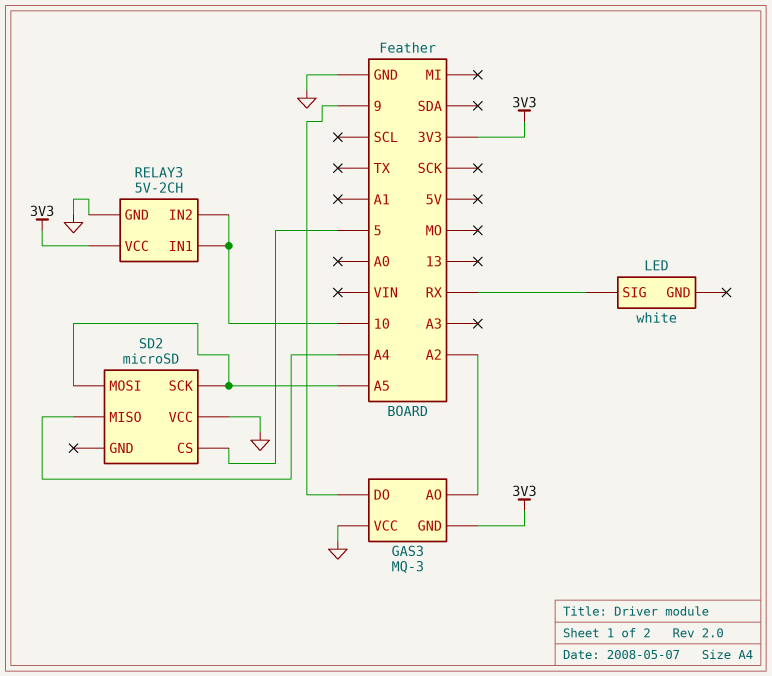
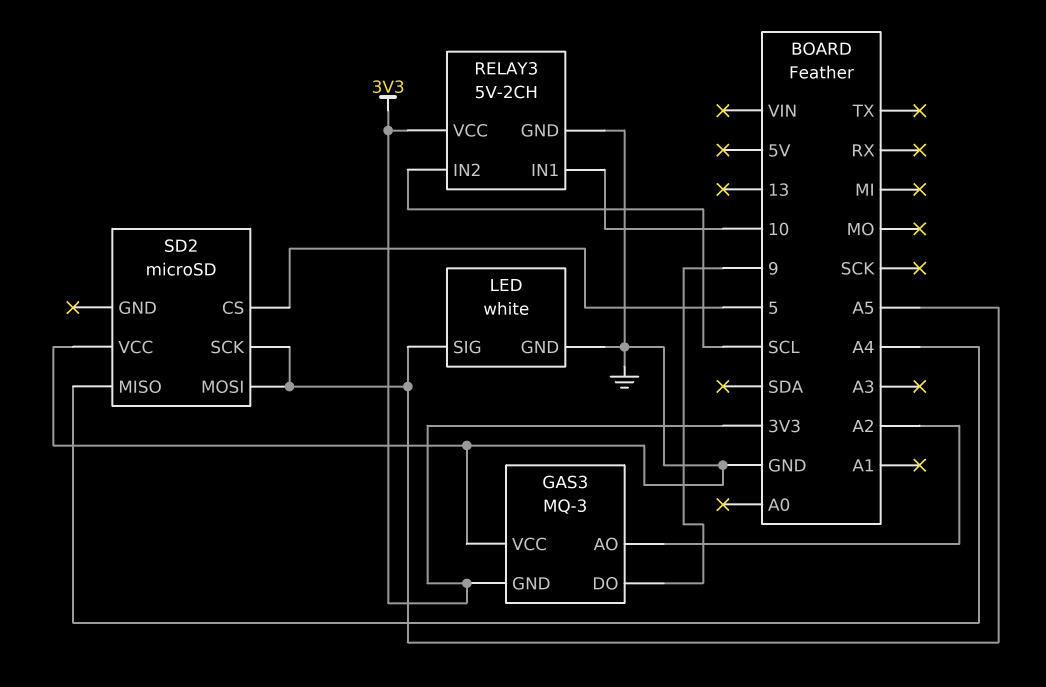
LED pin GND: none -> GND
LED pin SIG: RX -> A5
RELAY3 pin IN2: 10 -> SCL

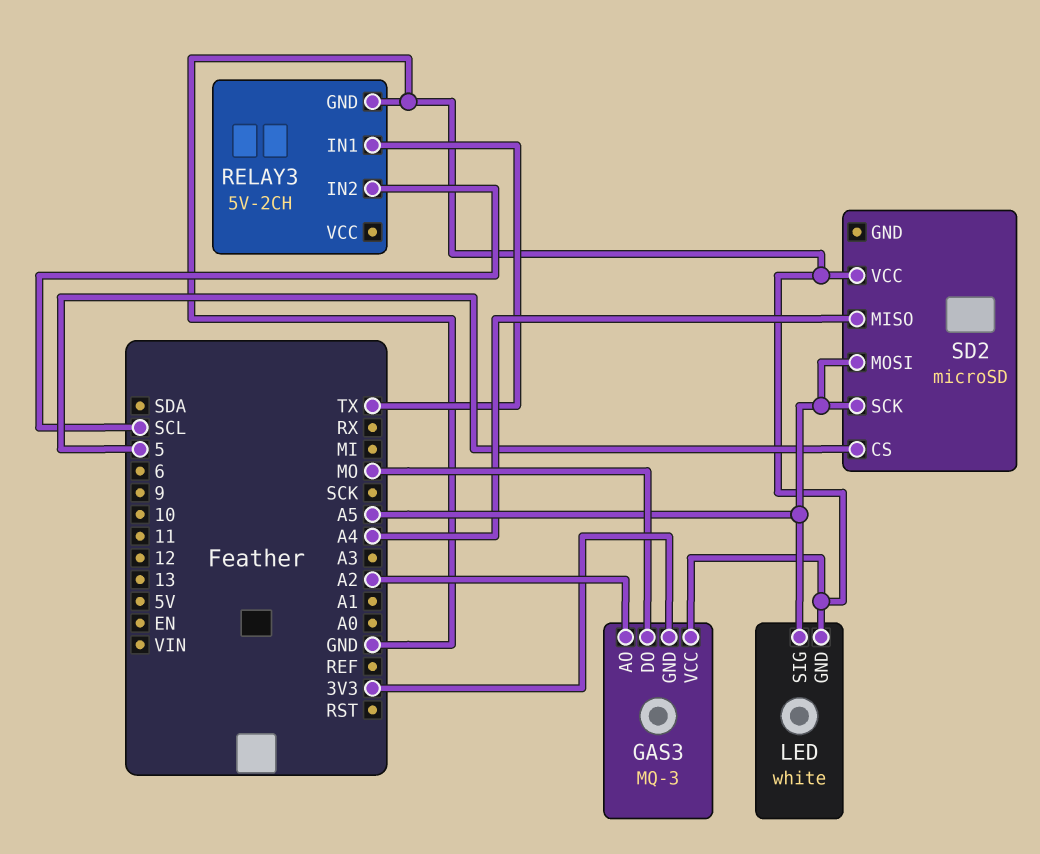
GAS3 pin DO: 9 -> MO
RELAY3 pin IN1: 10 -> TX
RELAY3 pin VCC: 3V3 -> none

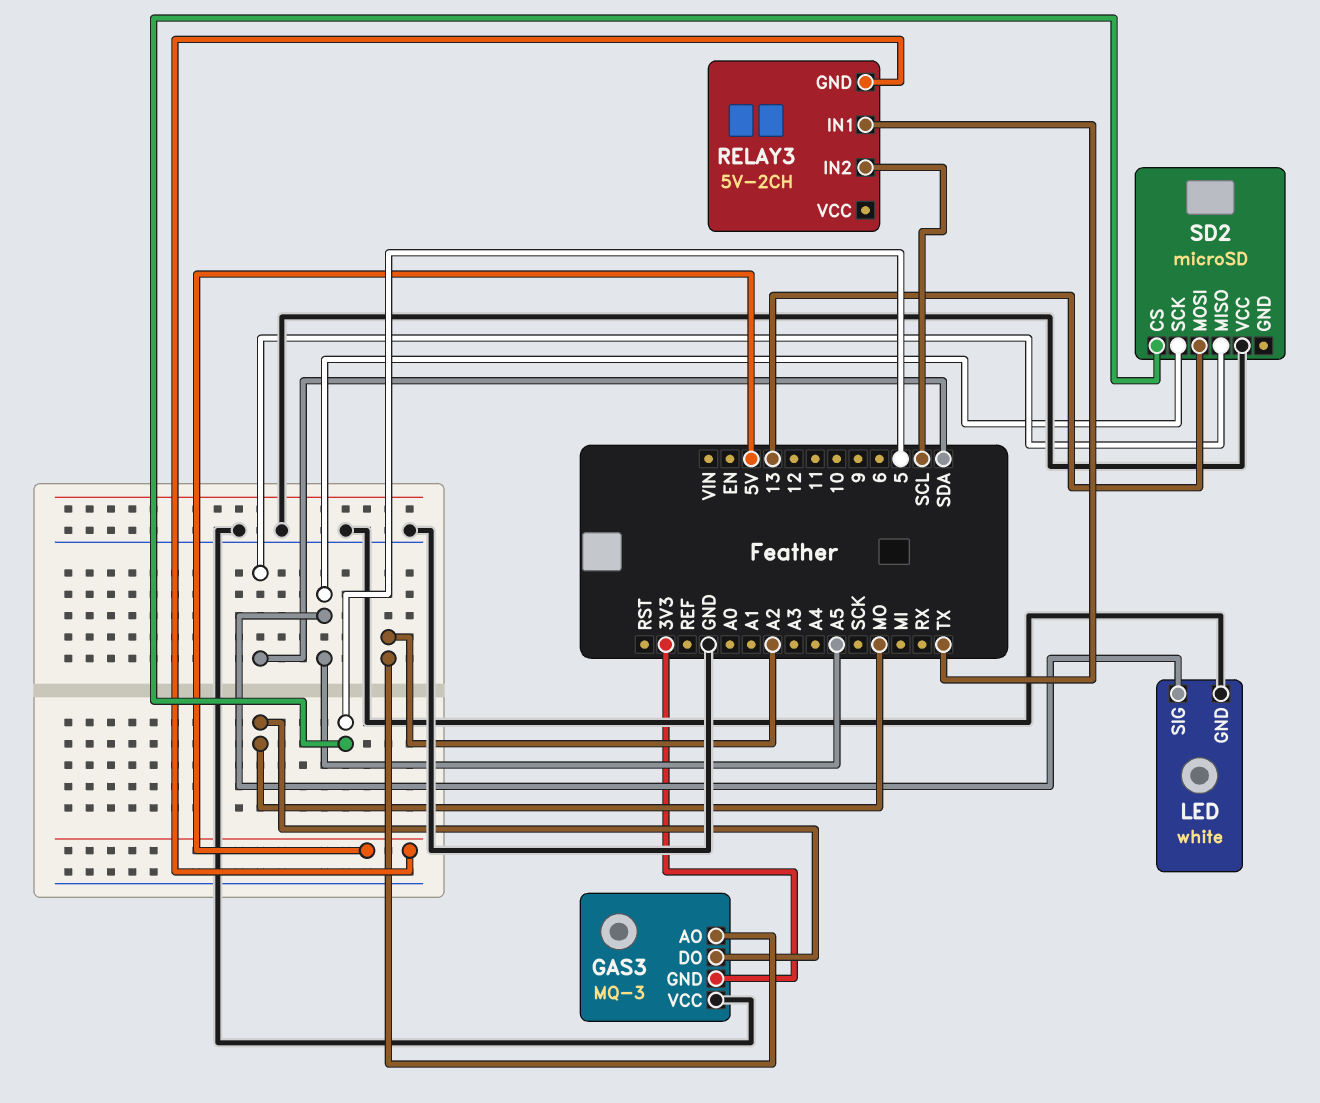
RELAY3 pin GND: GND -> 5V
SD2 pin MISO: A4 -> SDA
SD2 pin MOSI: A5 -> 13

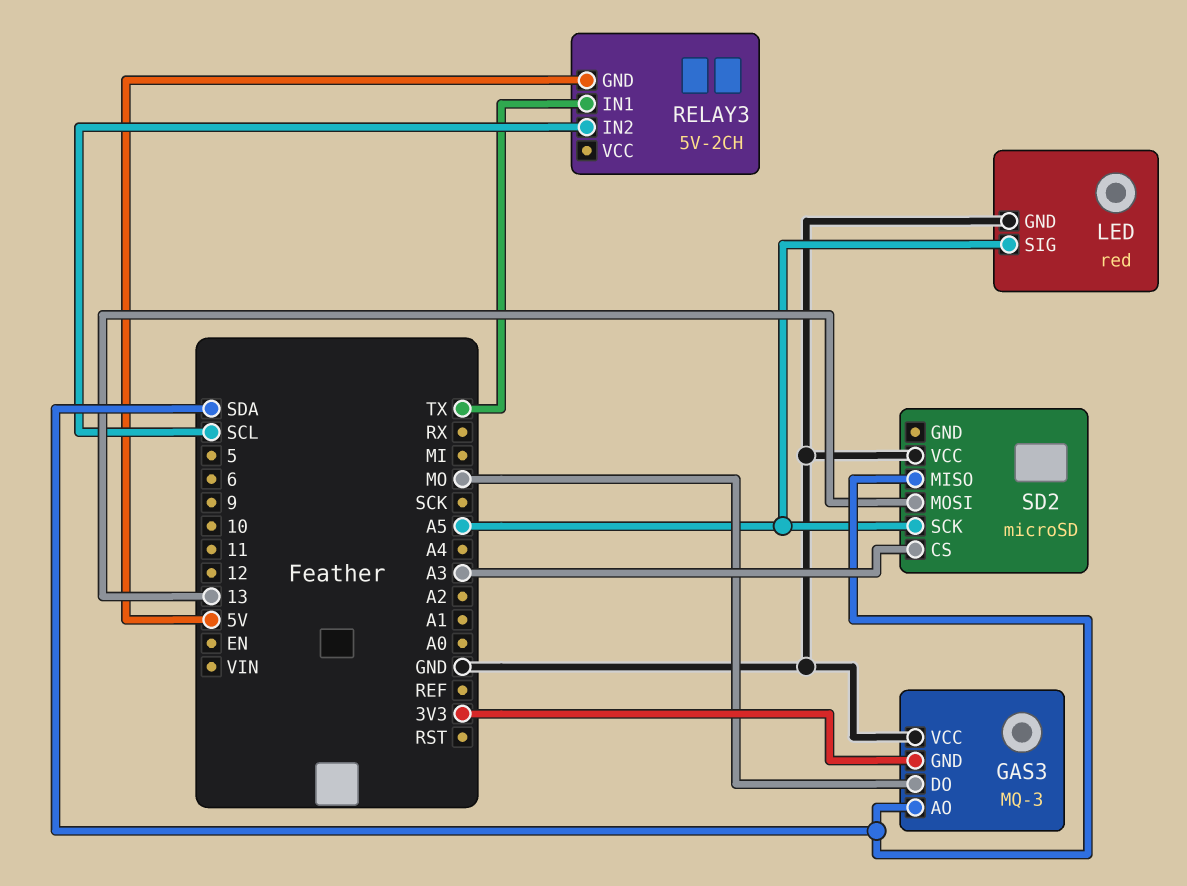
GAS3 pin AO: A2 -> SDA
LED: white -> red
SD2 pin CS: 5 -> A3

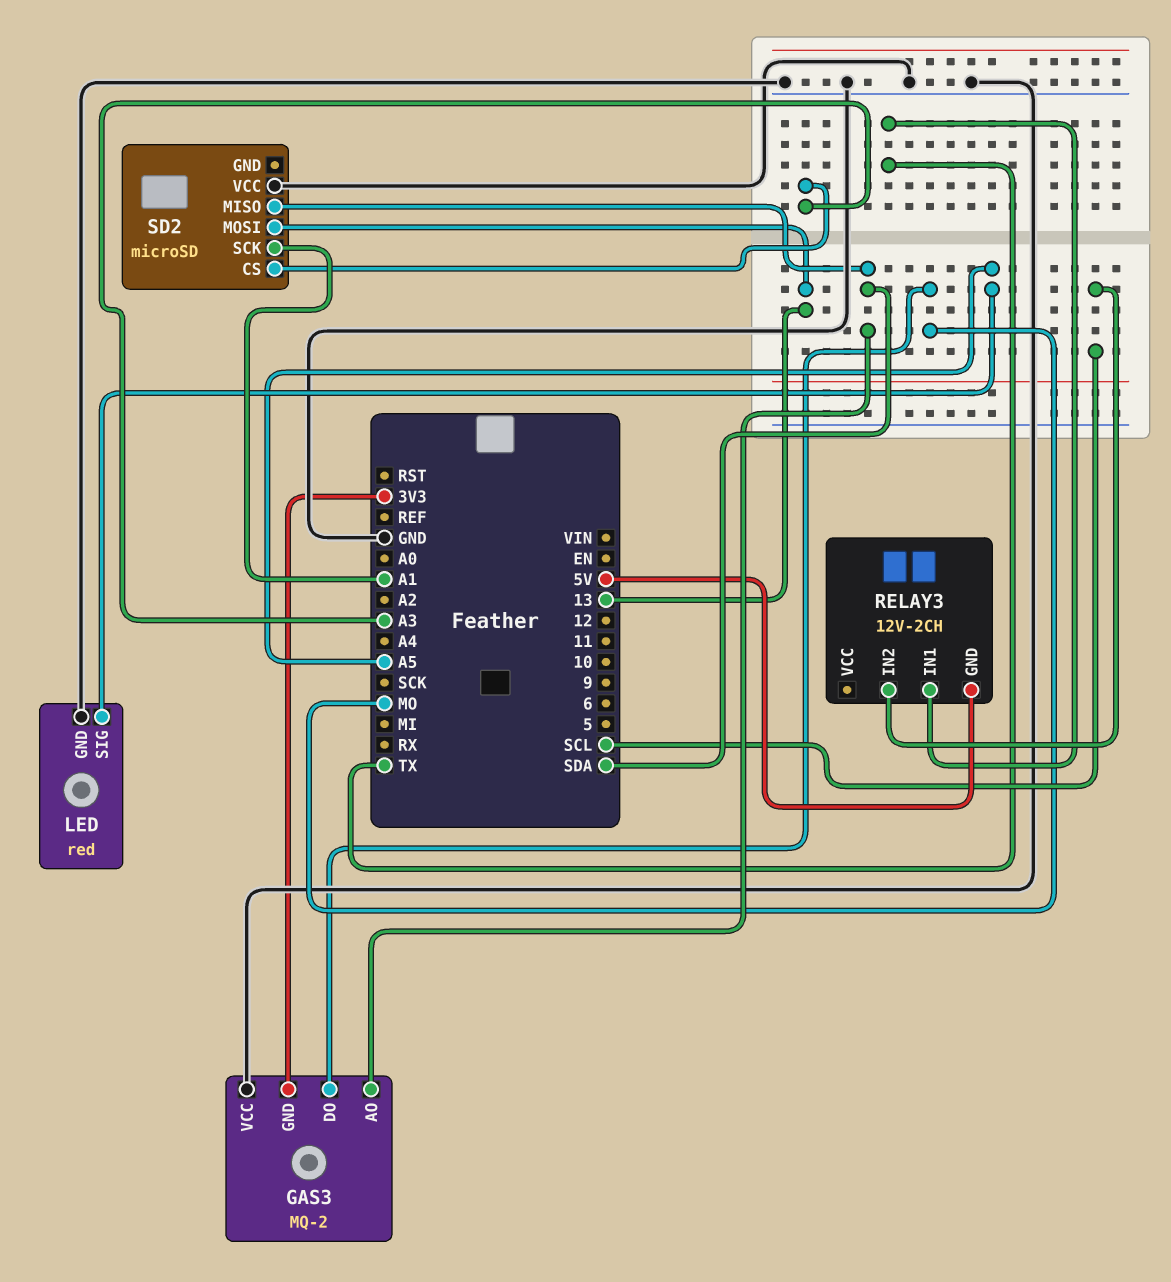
GAS3: MQ-3 -> MQ-2
RELAY3: 5V-2CH -> 12V-2CH
SD2 pin SCK: A5 -> A1

